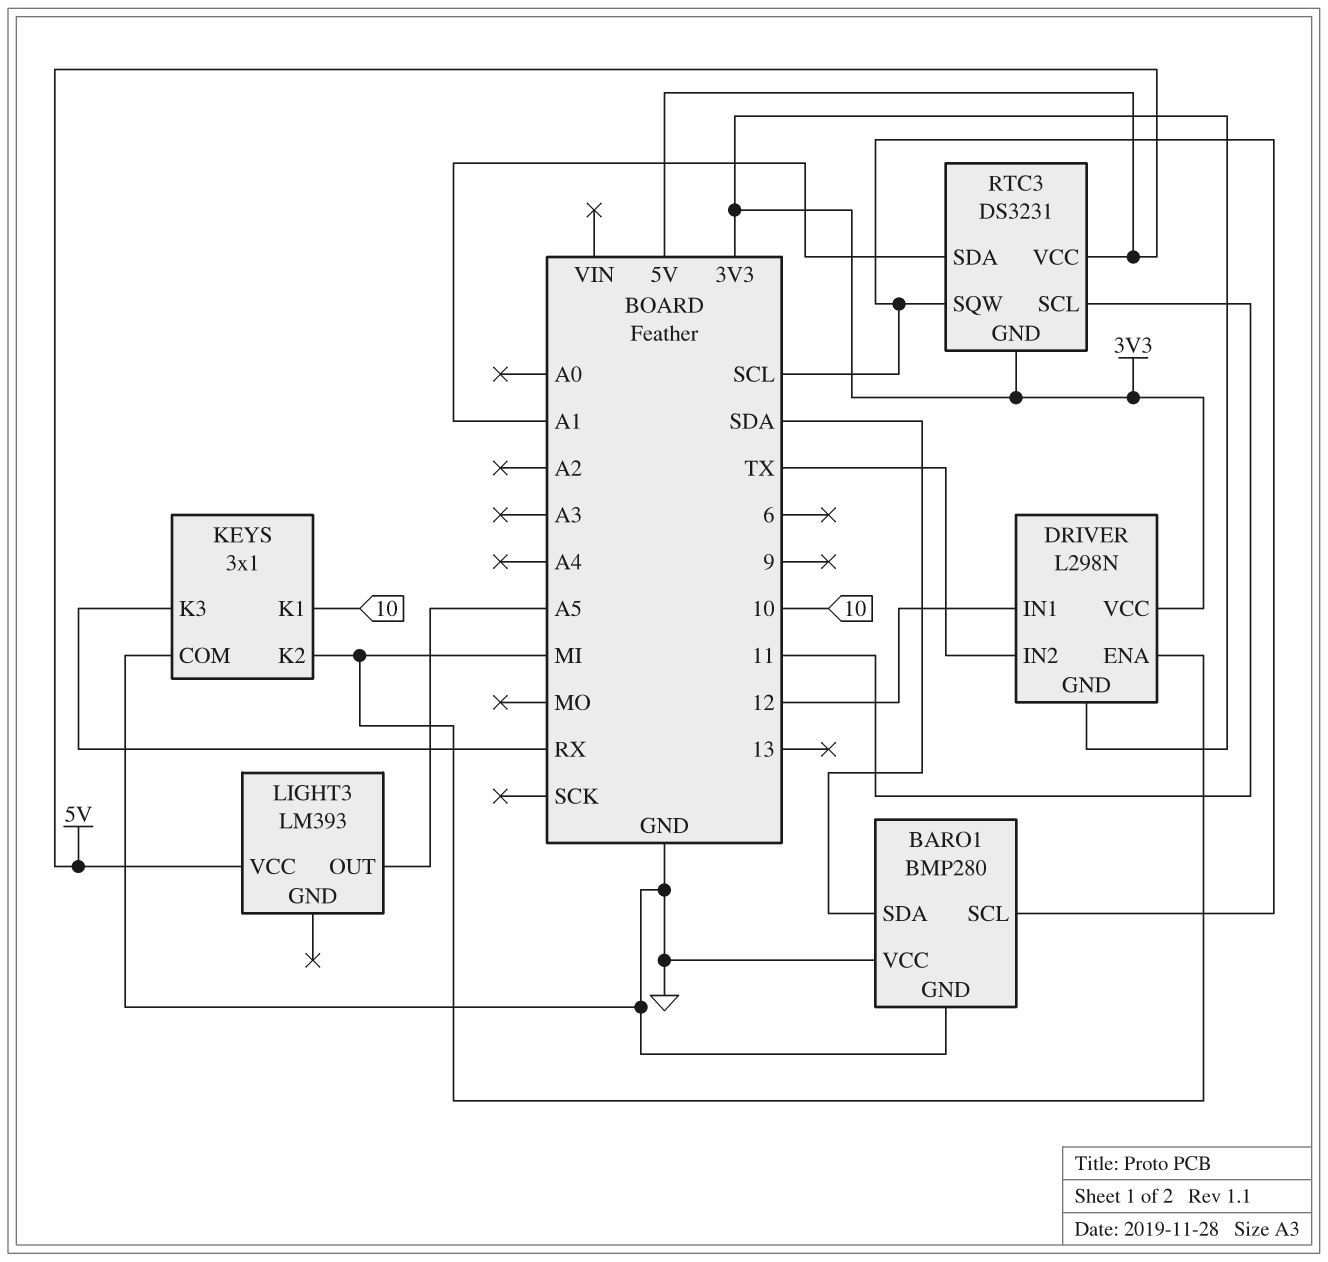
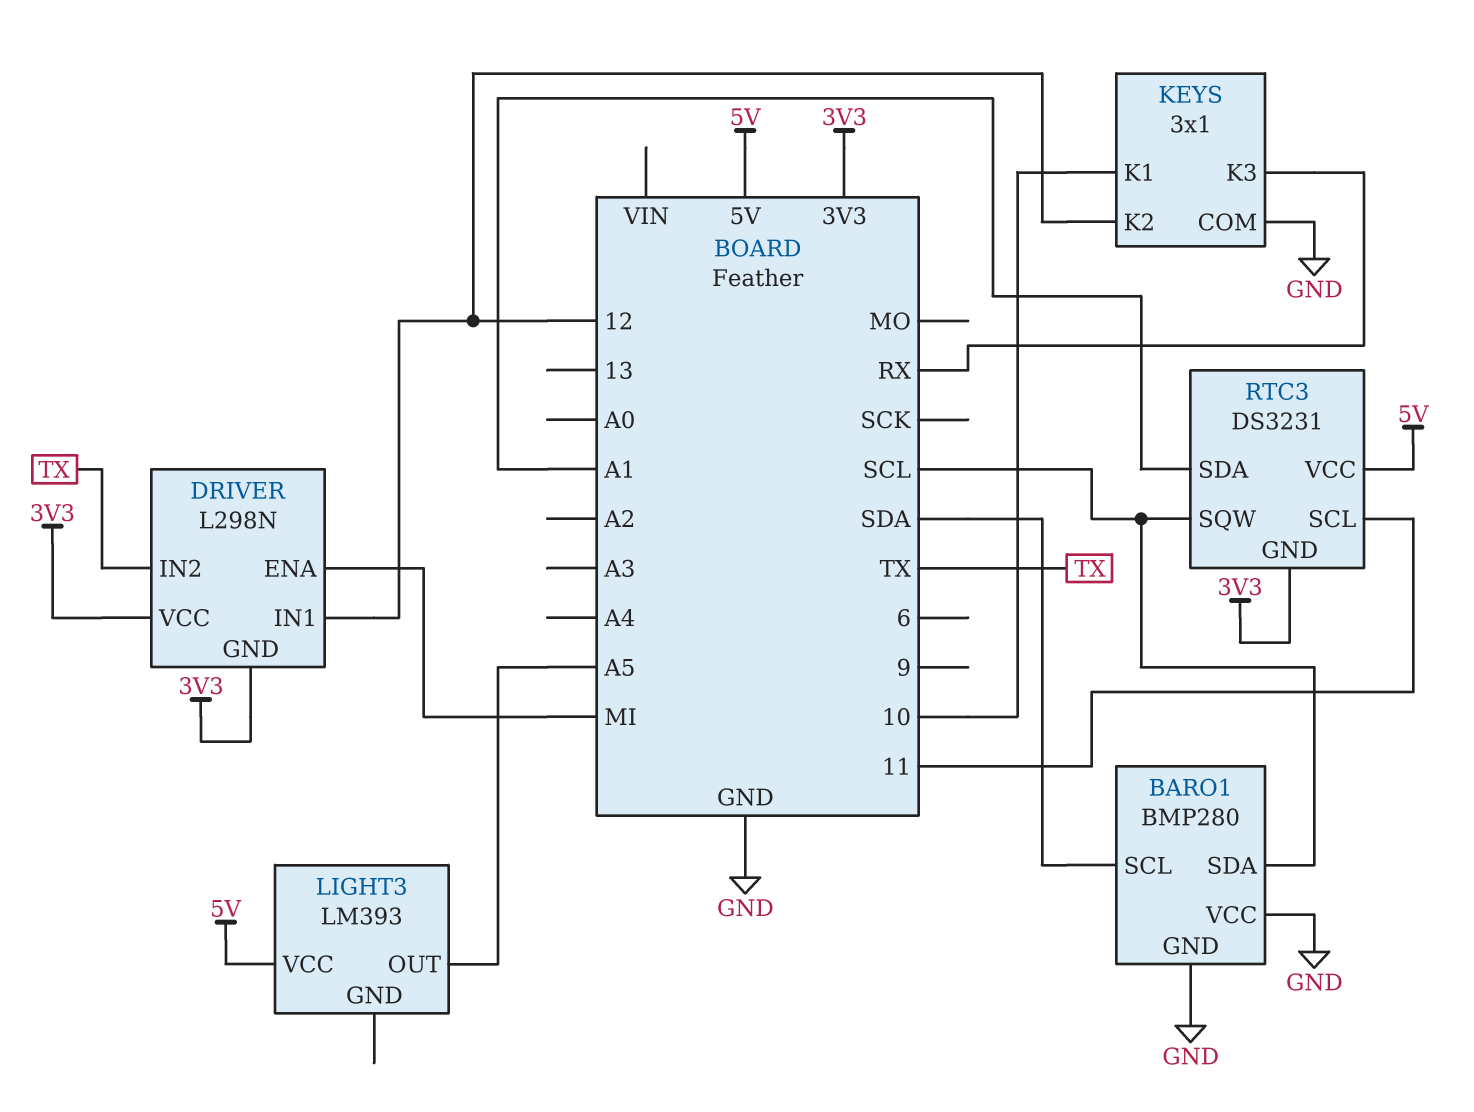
BARO1 pin SCL: SCL -> SDA
BARO1 pin SDA: SDA -> SCL
KEYS pin K2: MI -> 12

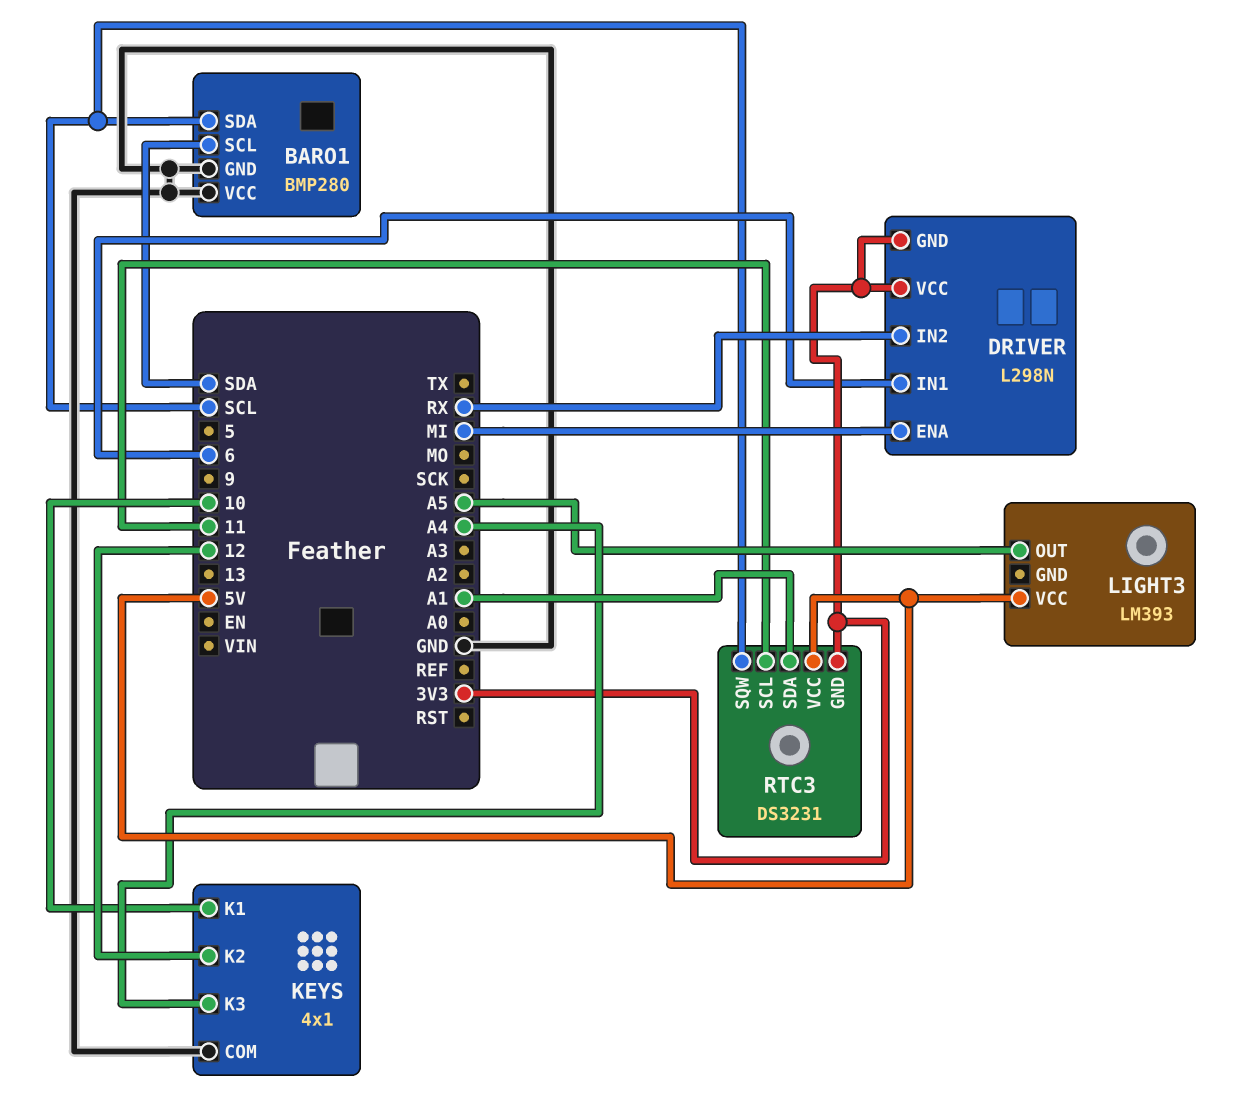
DRIVER pin IN1: 12 -> 6
DRIVER pin IN2: TX -> RX
KEYS: 3x1 -> 4x1
KEYS pin K3: RX -> A4

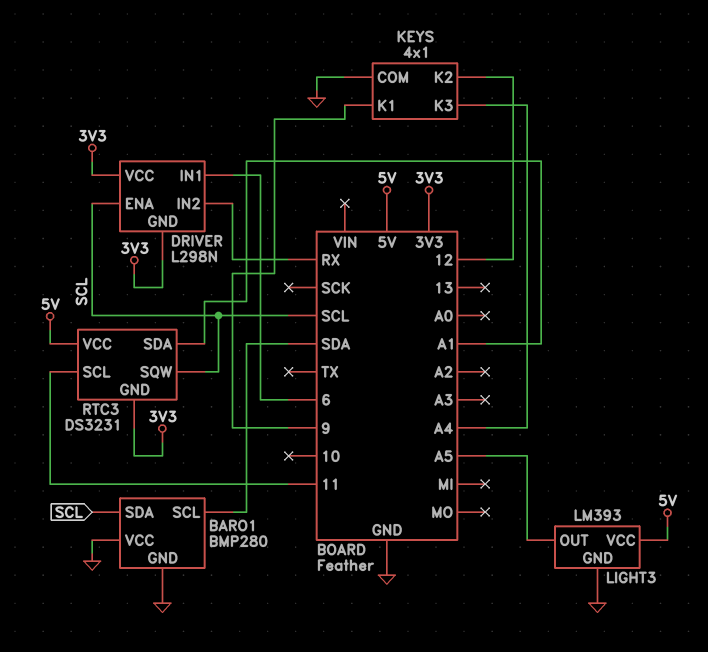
DRIVER pin ENA: MI -> SCL
KEYS pin K1: 10 -> 9
LIGHT3 pin GND: none -> GND

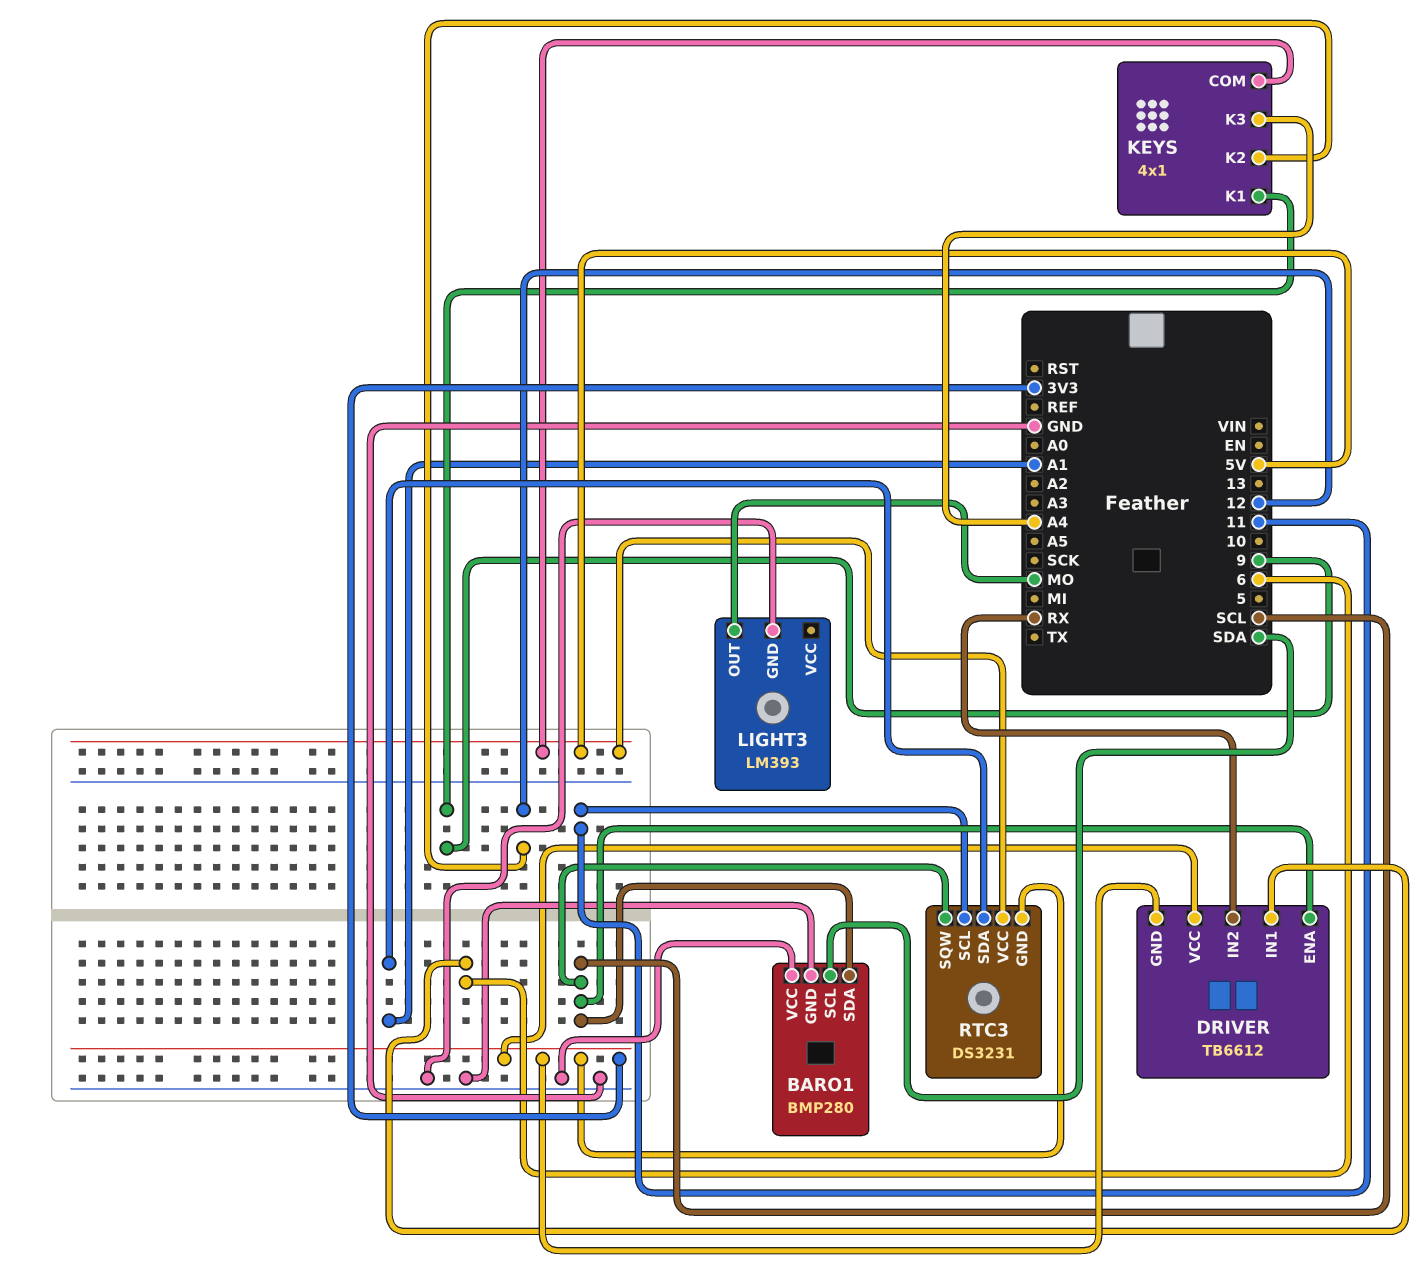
DRIVER: L298N -> TB6612
KEYS pin COM: GND -> 5V
LIGHT3 pin OUT: A5 -> MO
LIGHT3 pin VCC: 5V -> none

